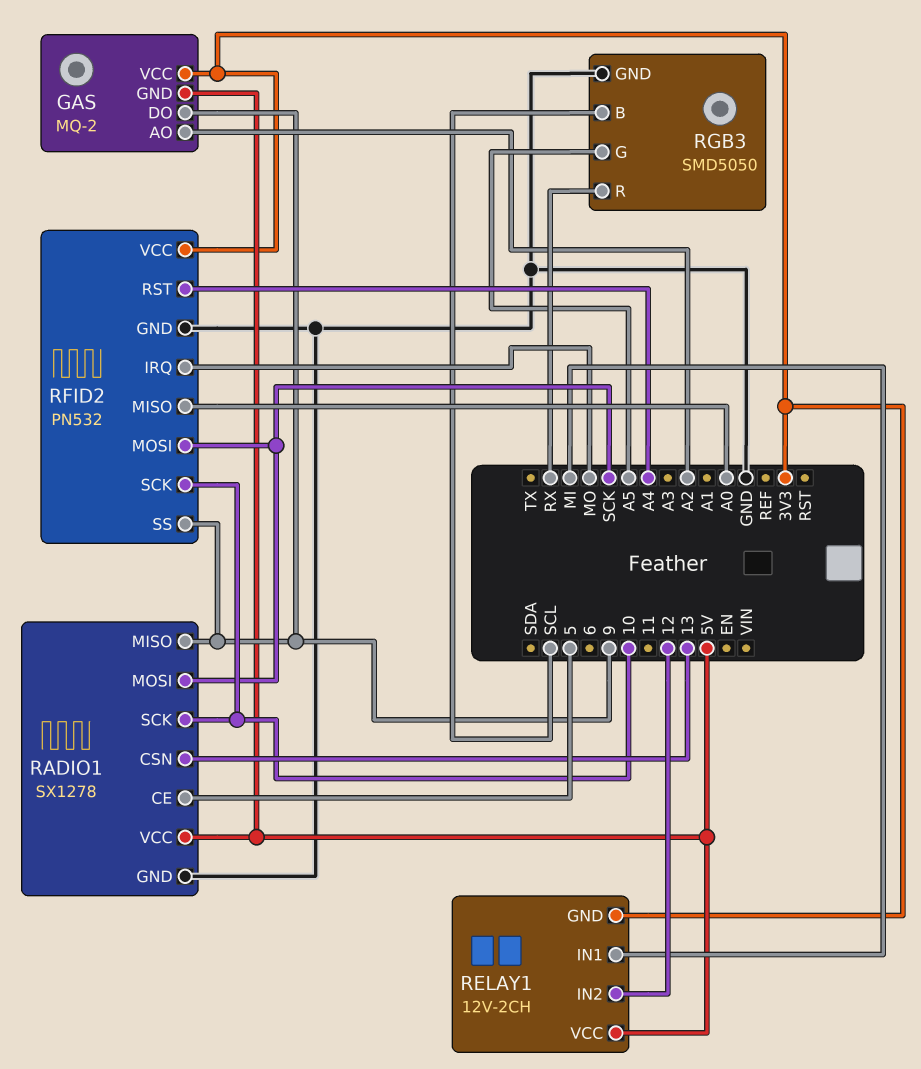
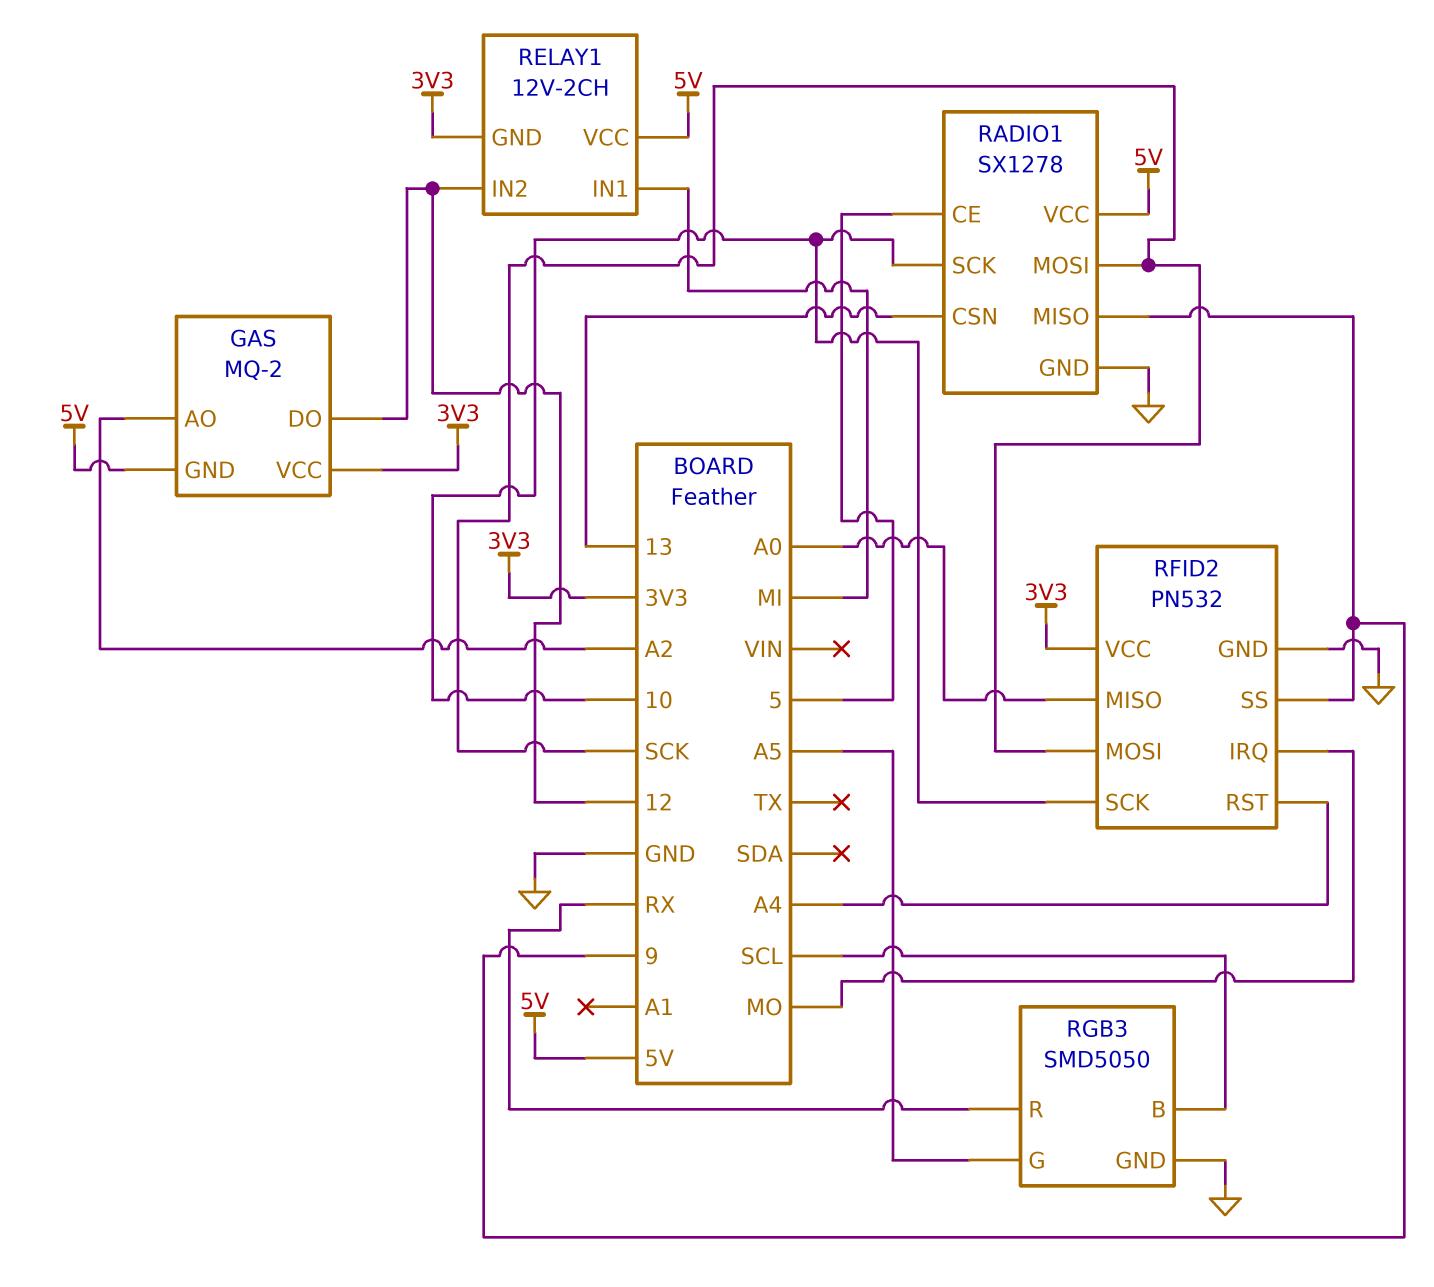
GAS pin DO: 9 -> 12

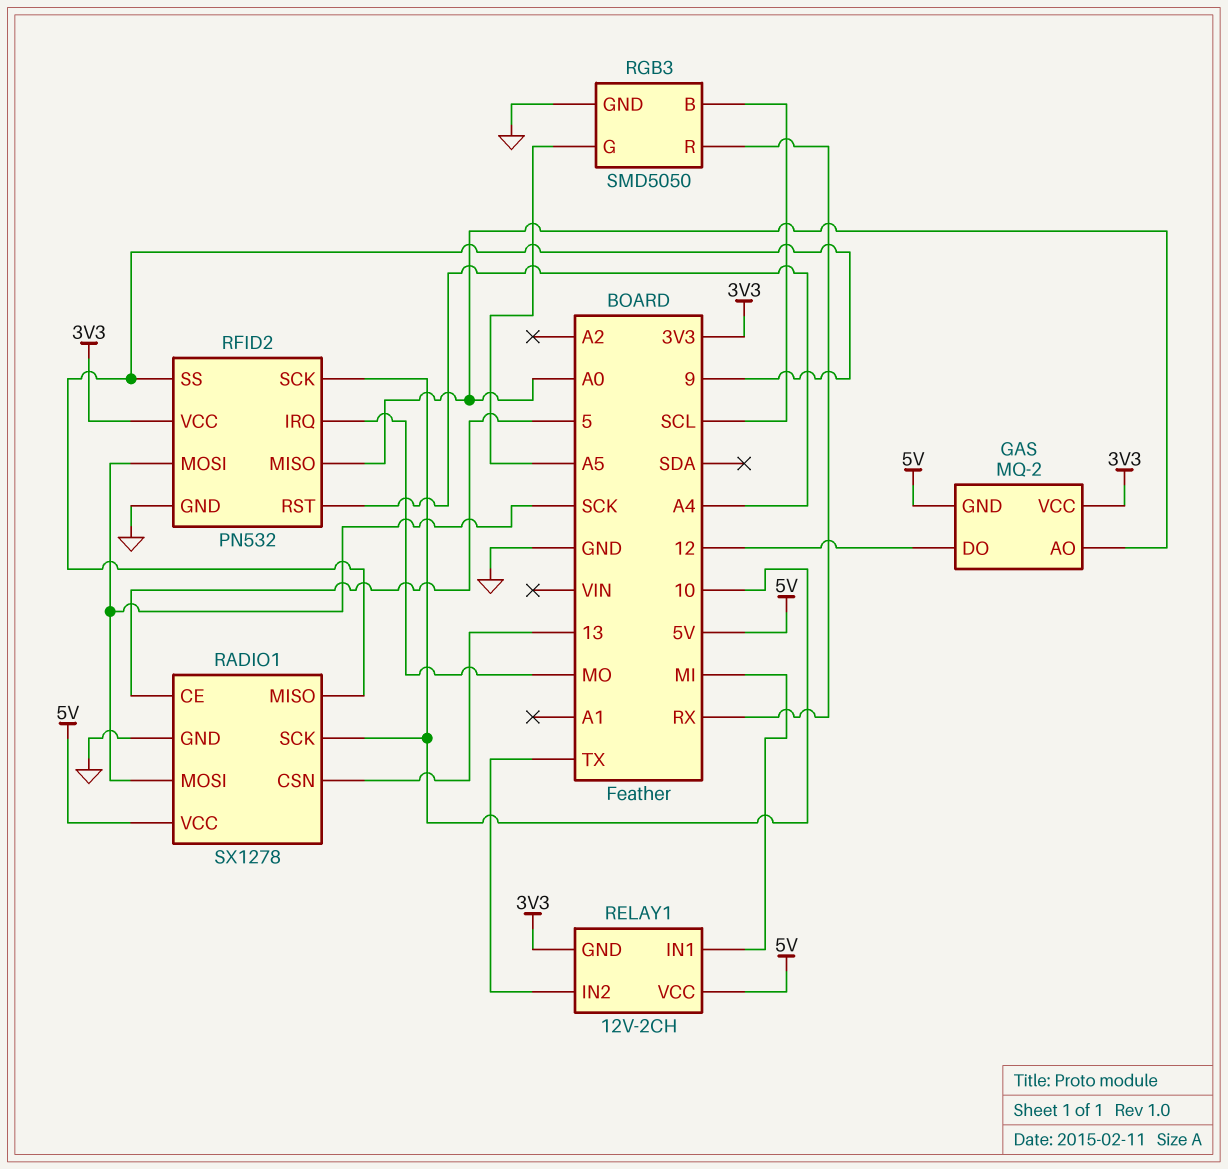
GAS pin AO: A2 -> A0
RELAY1 pin IN2: 12 -> TX

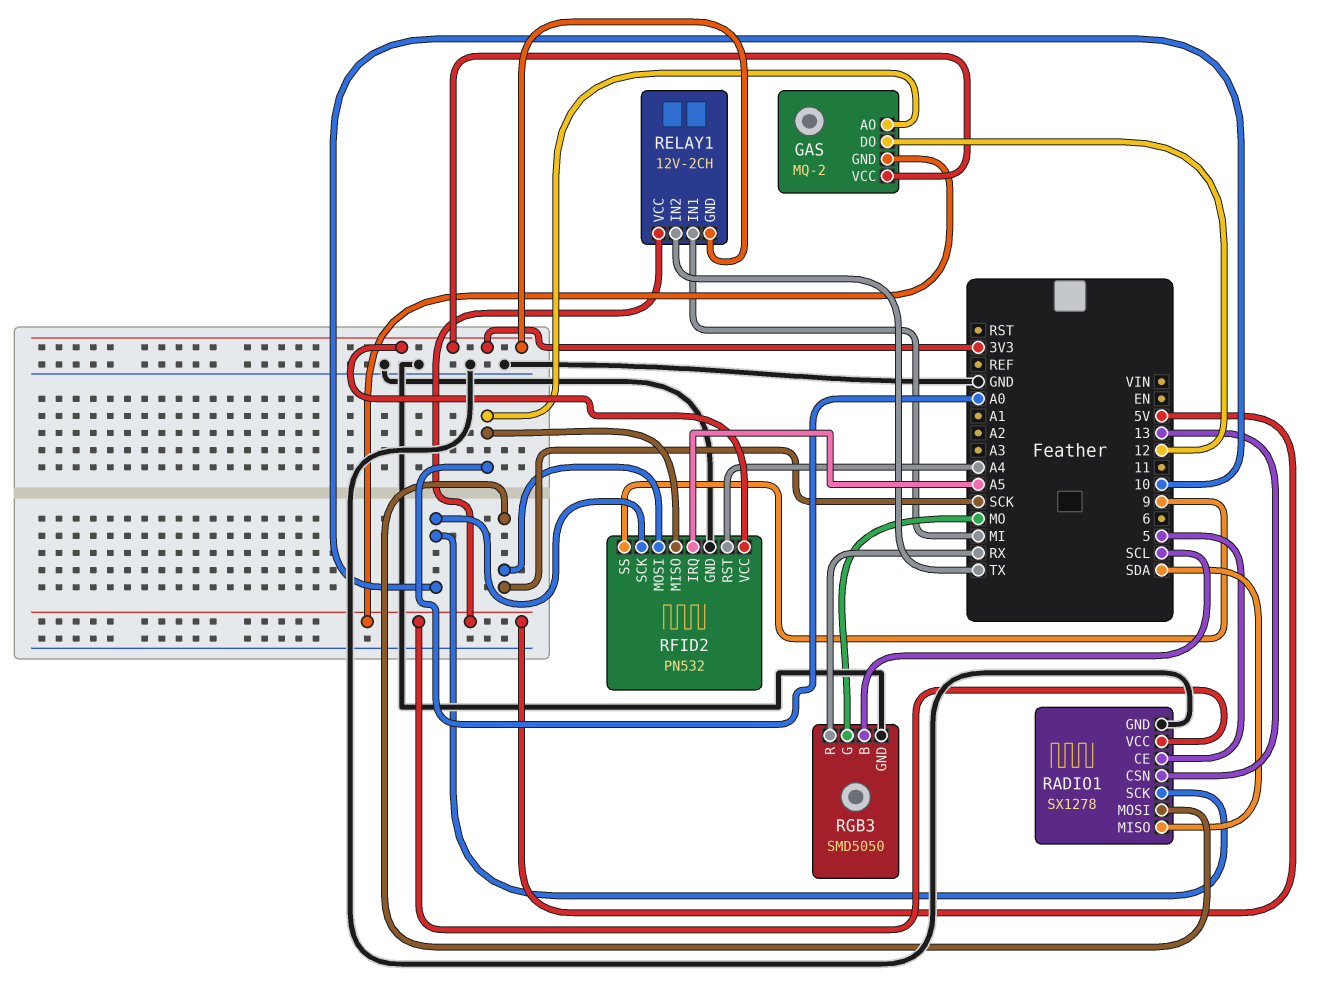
RADIO1 pin MISO: 9 -> SDA
RFID2 pin IRQ: MO -> A5
RGB3 pin G: A5 -> MO

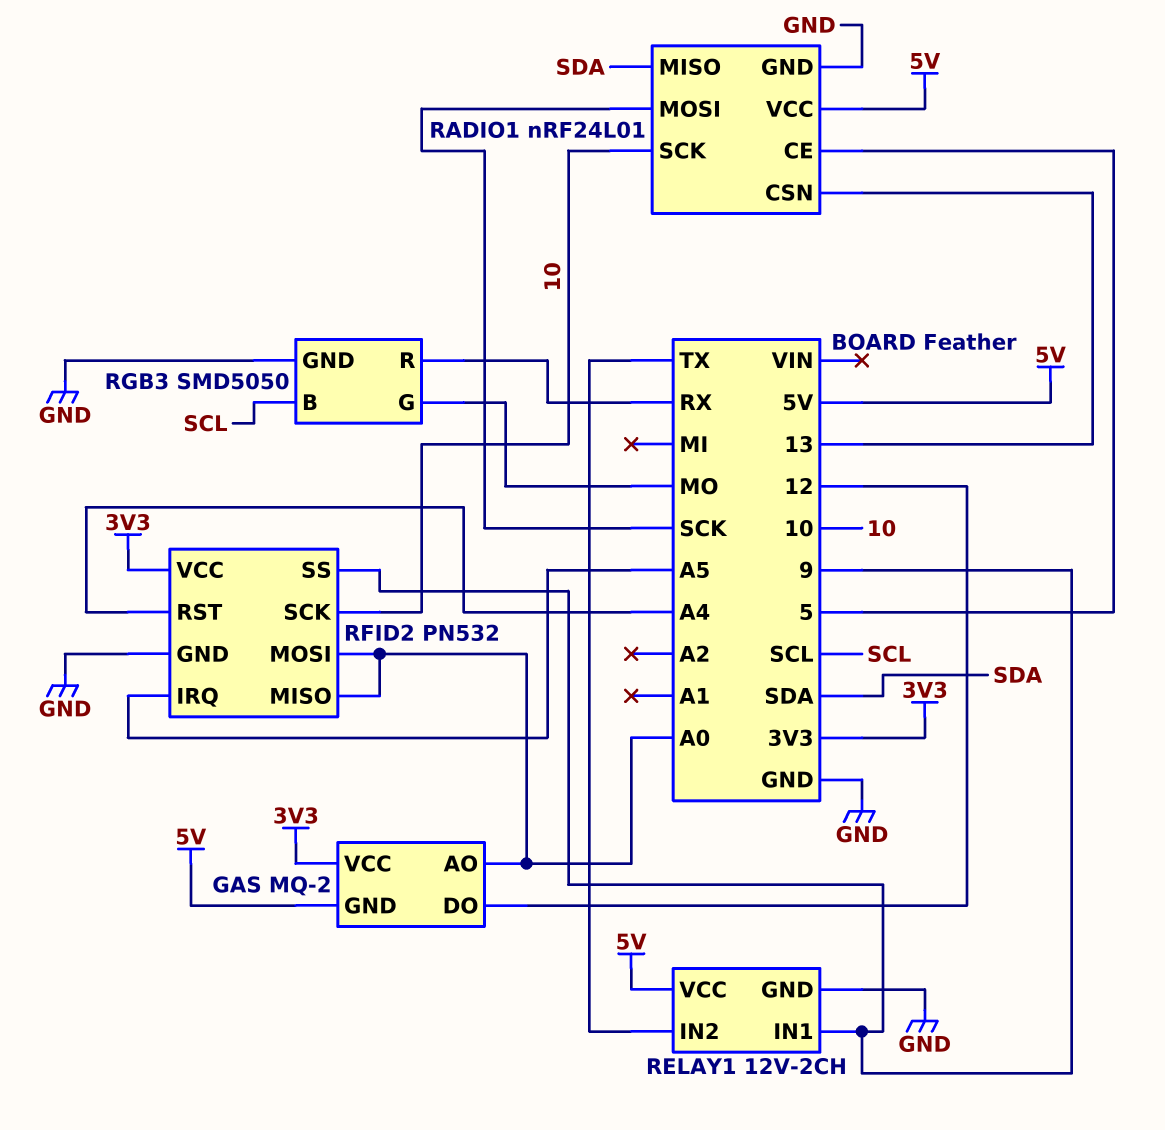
RADIO1: SX1278 -> nRF24L01
RELAY1 pin GND: 3V3 -> GND
RELAY1 pin IN1: MI -> 9
RFID2 pin MOSI: SCK -> A0

